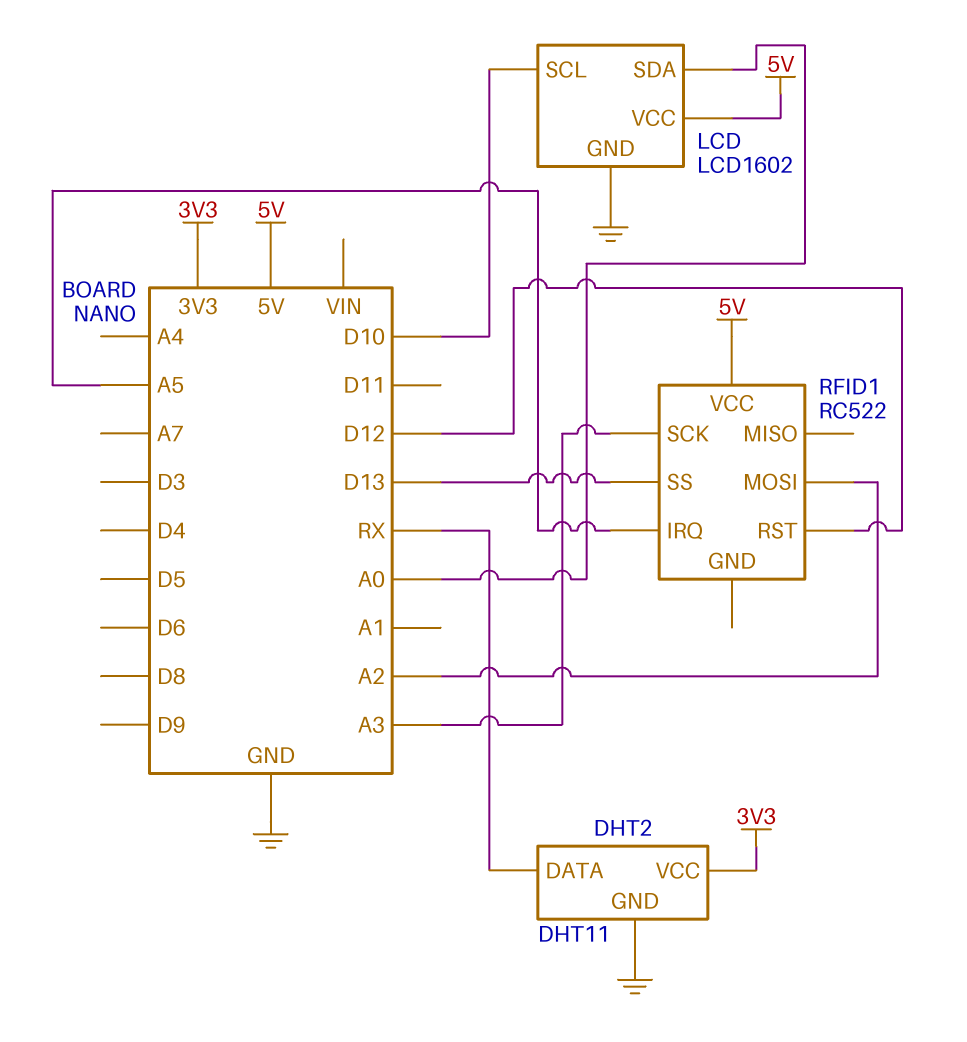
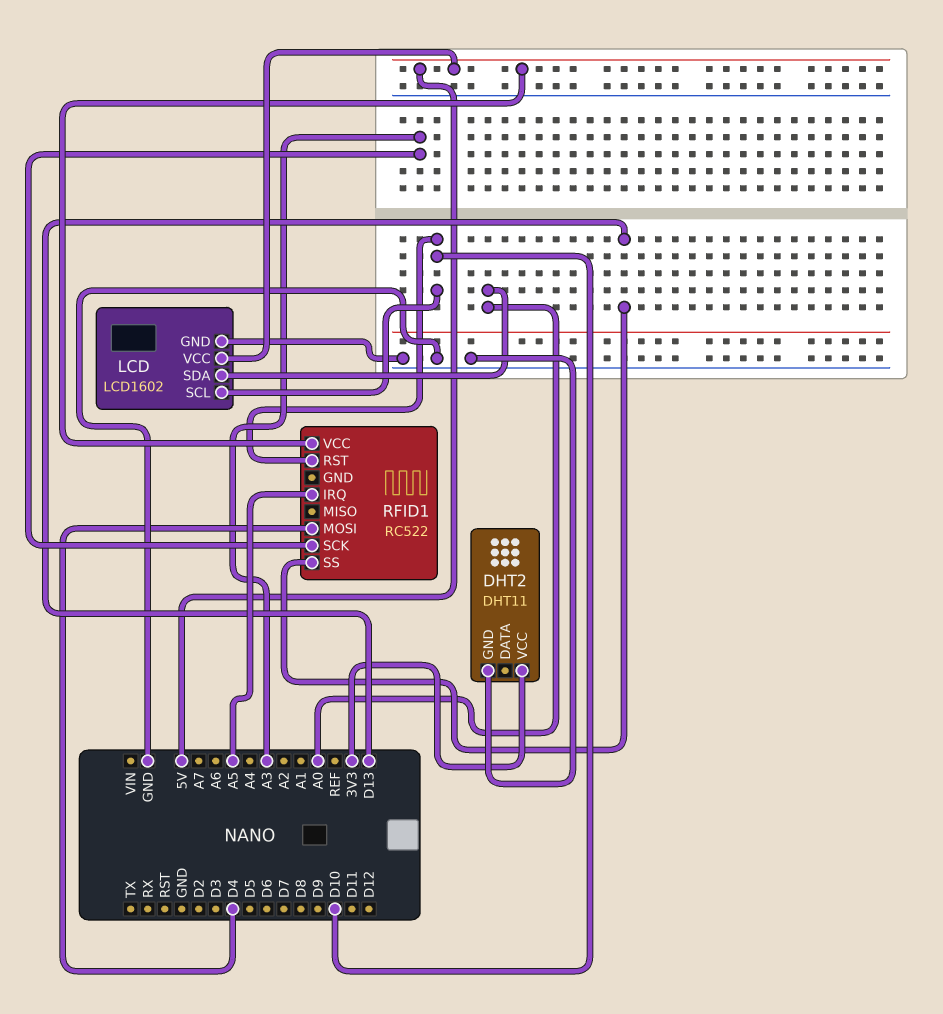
DHT2 pin DATA: RX -> none
RFID1 pin MOSI: A2 -> D4
RFID1 pin RST: D12 -> D10

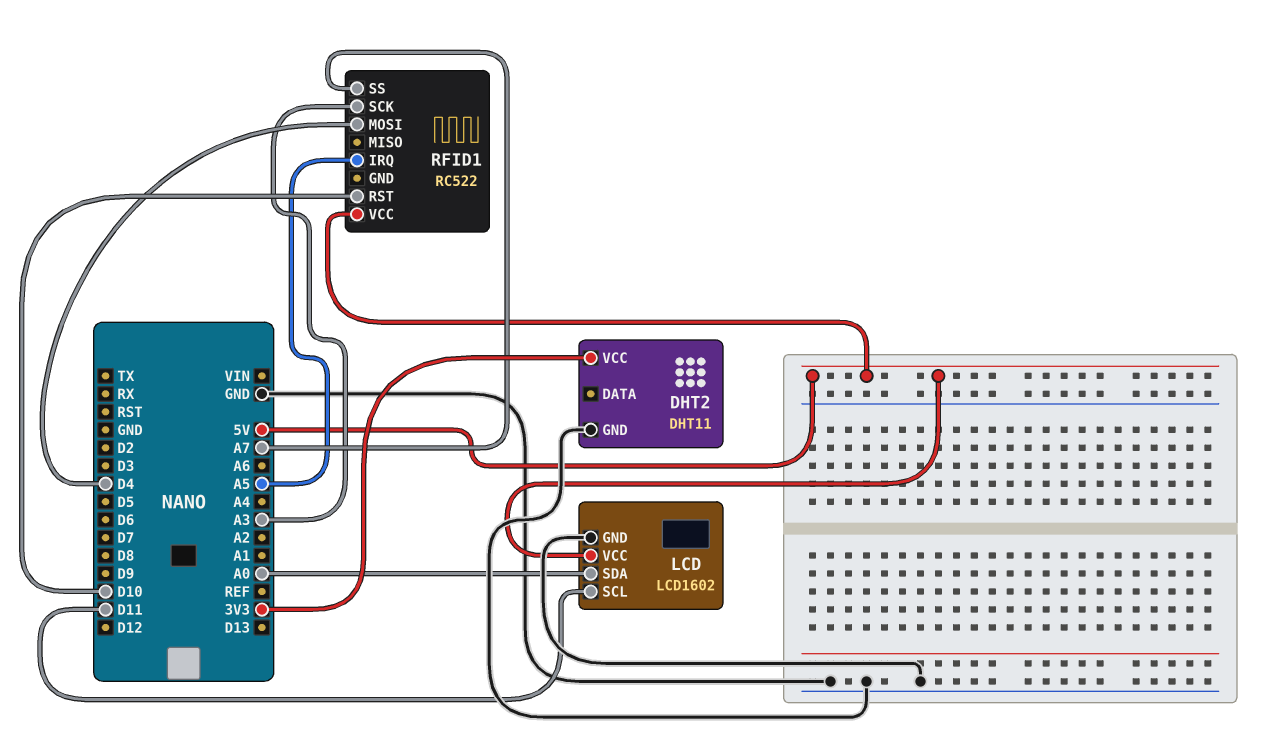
LCD pin SCL: D10 -> D11
RFID1 pin SS: D13 -> A7

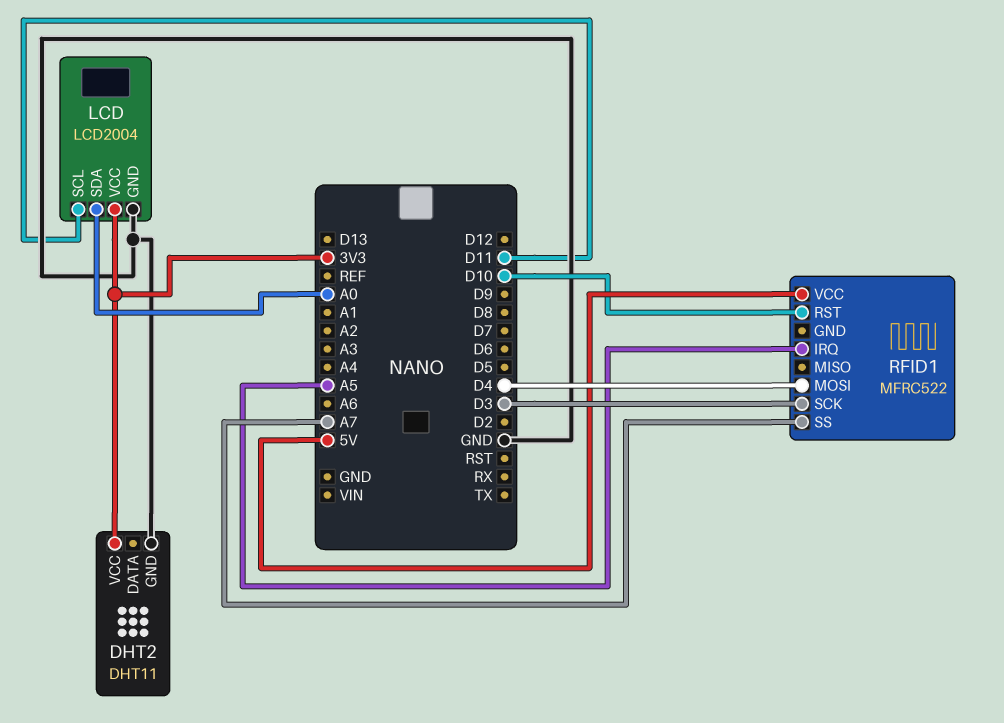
LCD: LCD1602 -> LCD2004
LCD pin VCC: 5V -> 3V3
RFID1: RC522 -> MFRC522
RFID1 pin SCK: A3 -> D3

